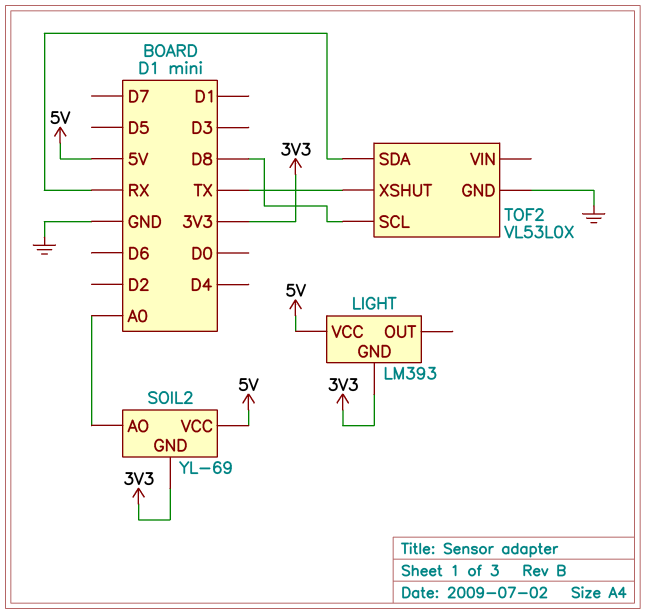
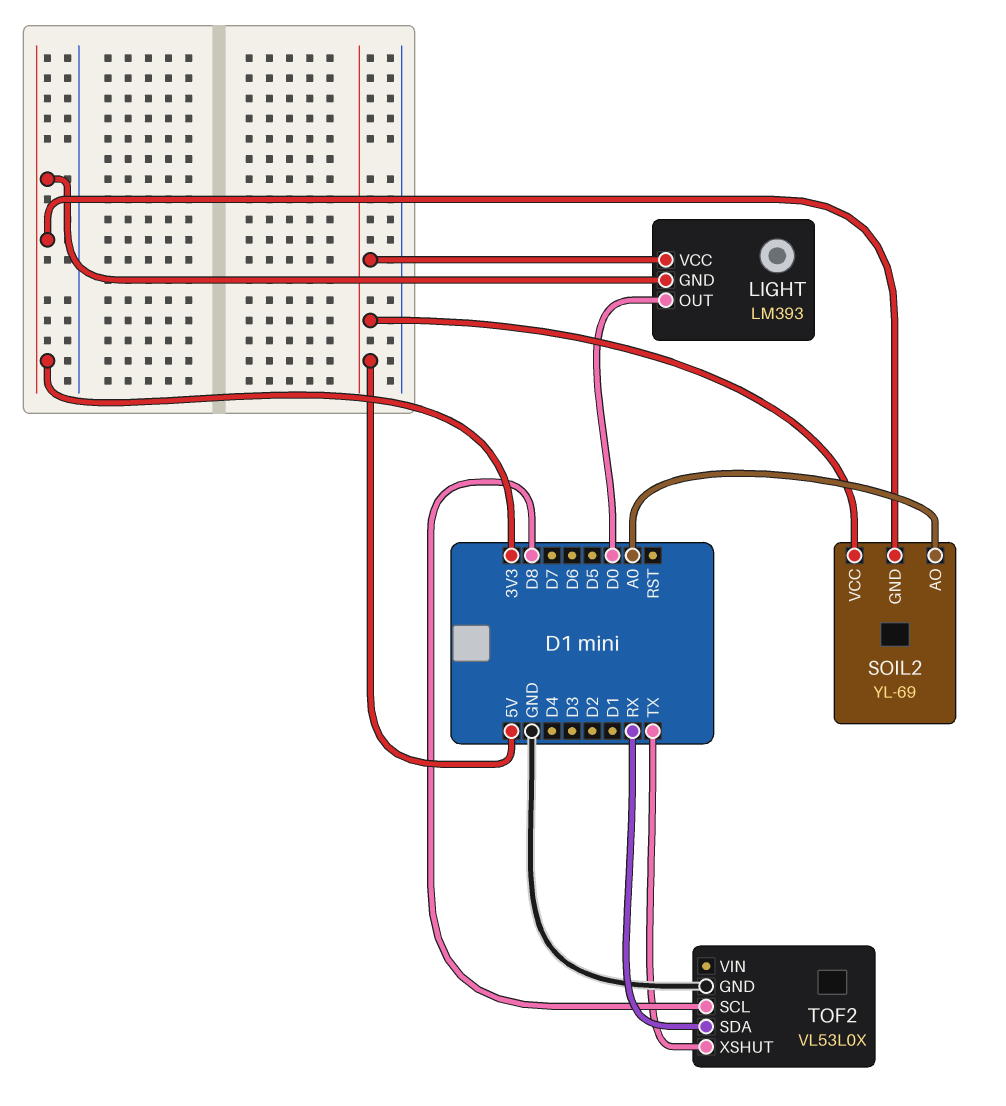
LIGHT pin OUT: none -> D0

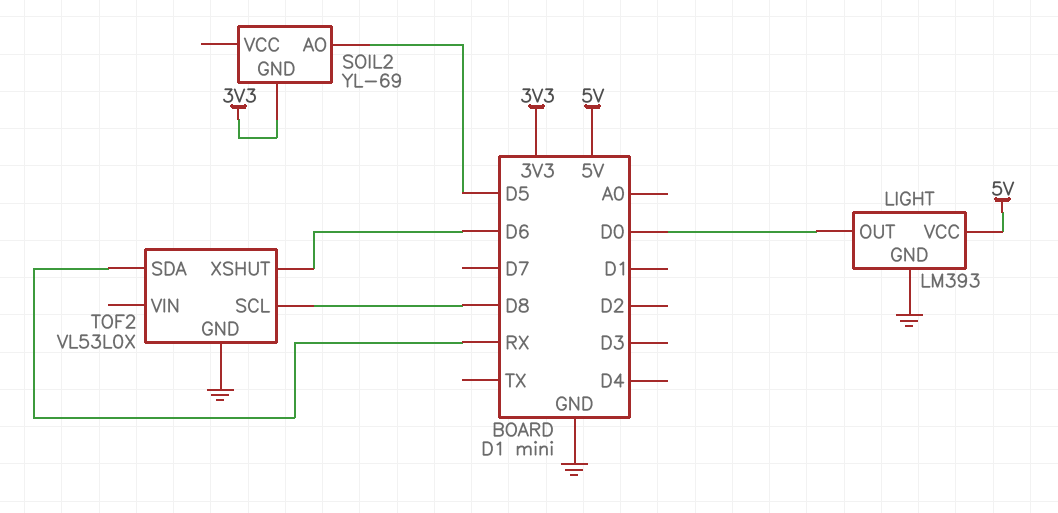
LIGHT pin GND: 3V3 -> GND
SOIL2 pin AO: A0 -> D5
SOIL2 pin VCC: 5V -> none
TOF2 pin XSHUT: TX -> D6

